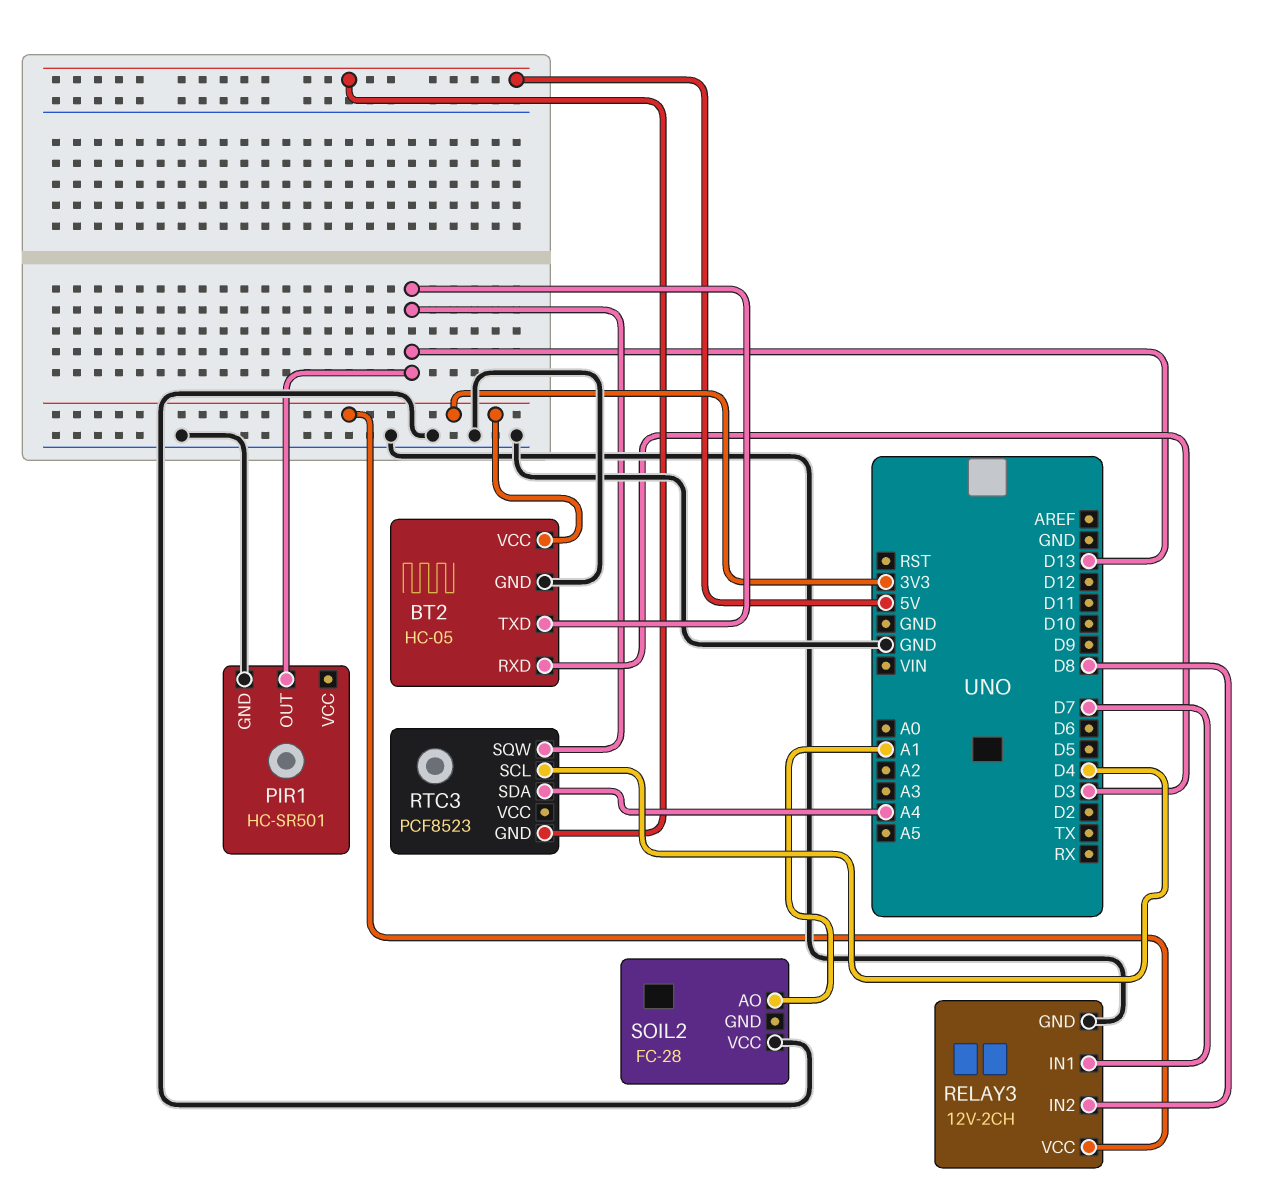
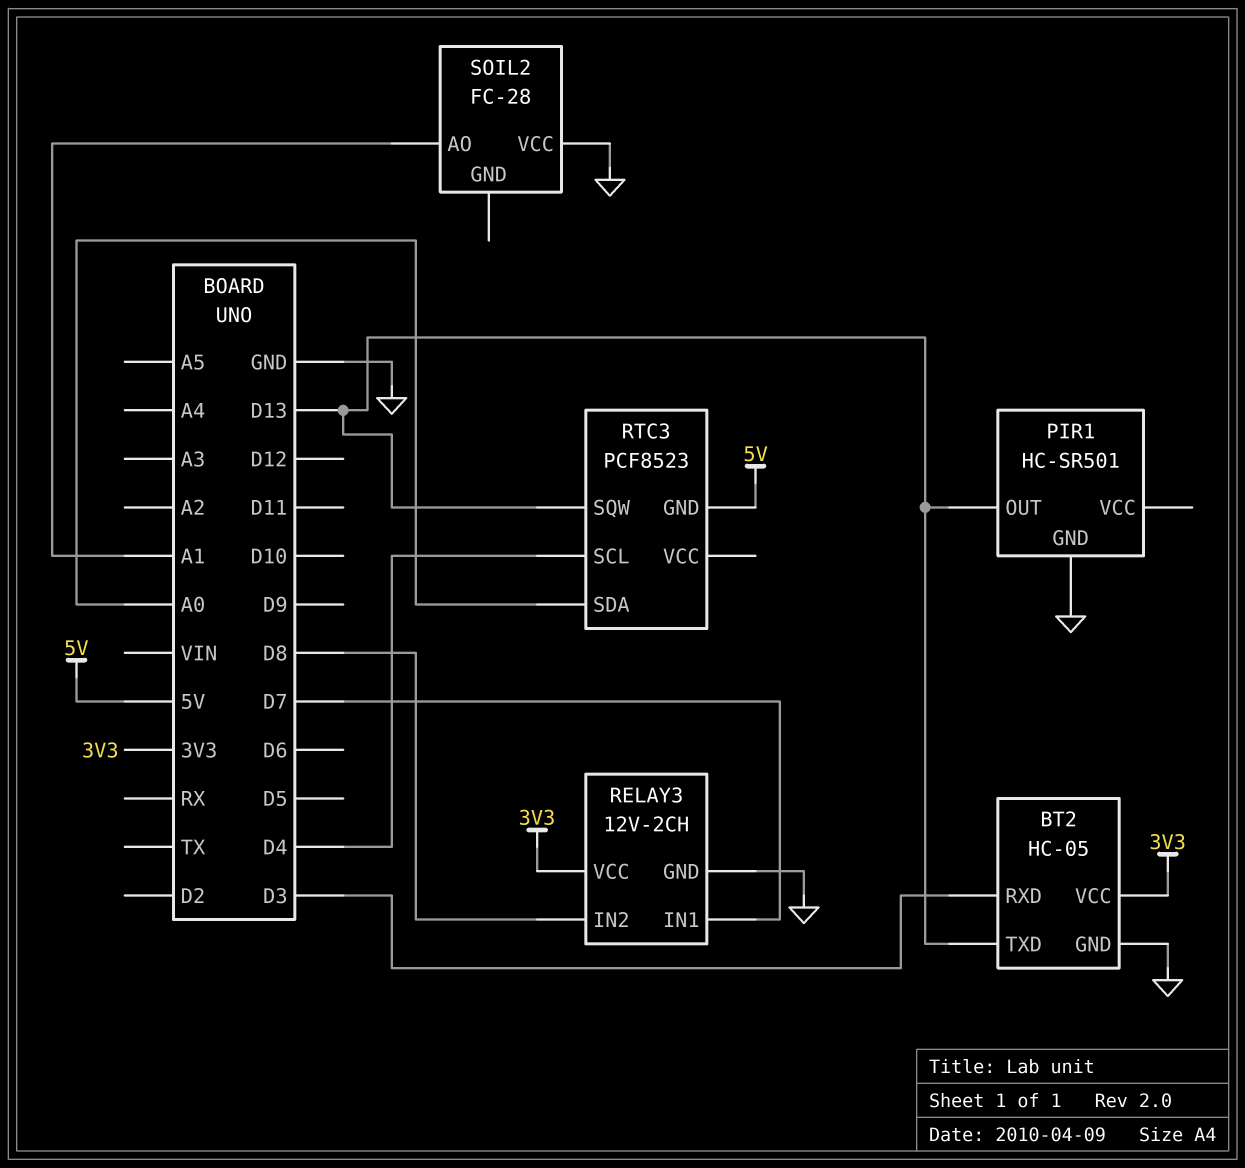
RTC3 pin SDA: A4 -> A0

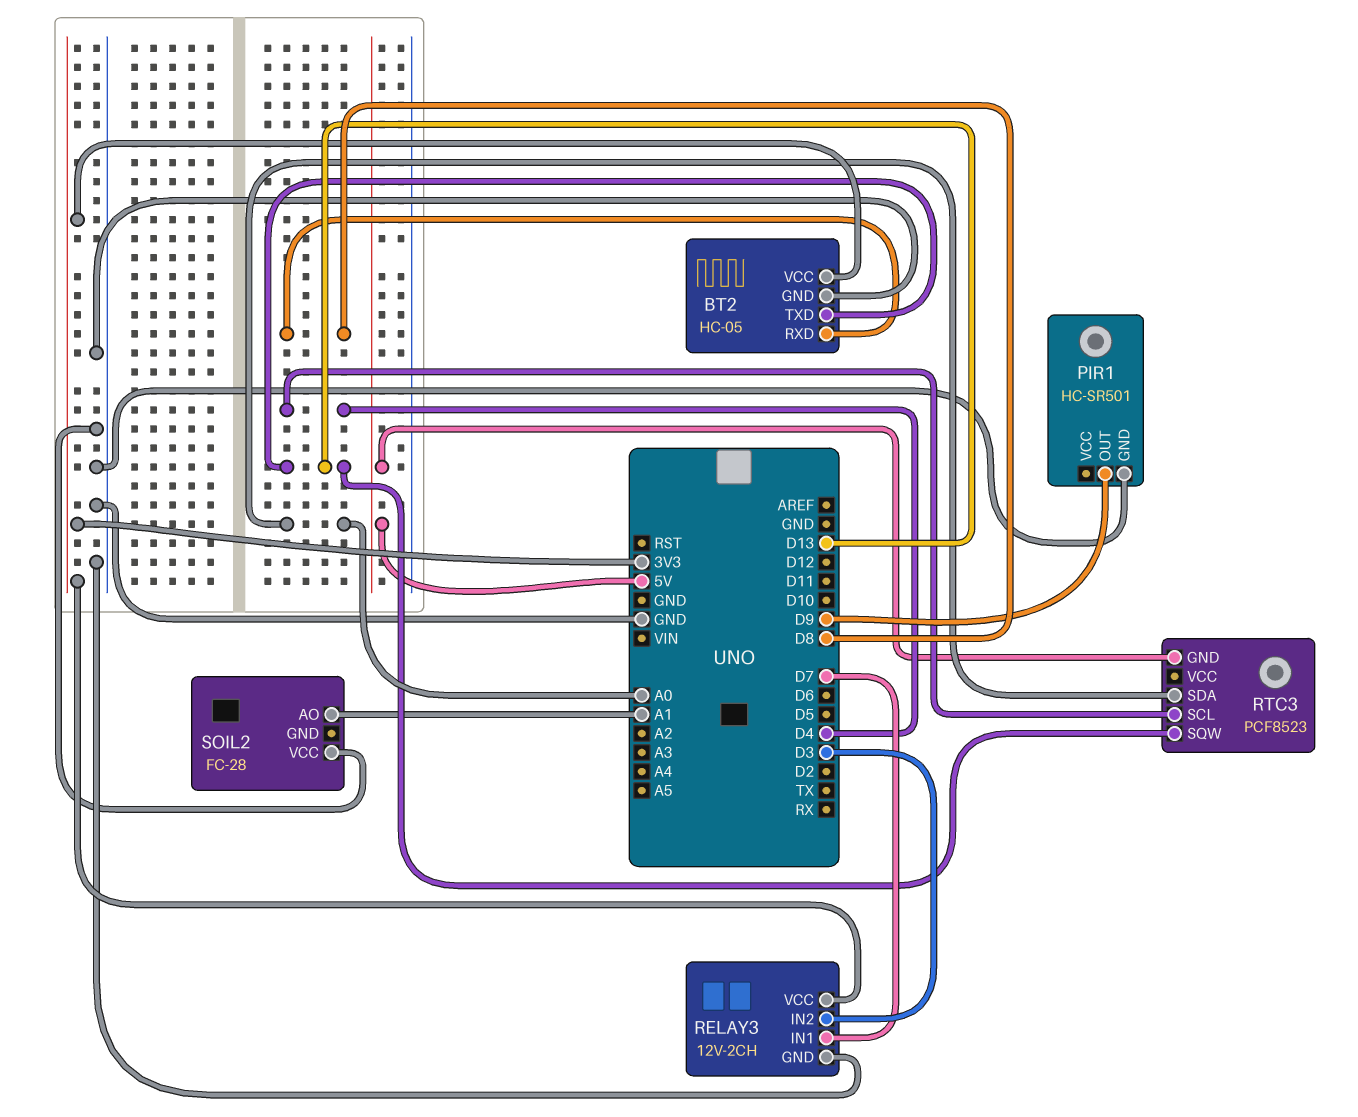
BT2 pin RXD: D3 -> D8
PIR1 pin OUT: D13 -> D9
RELAY3 pin IN2: D8 -> D3

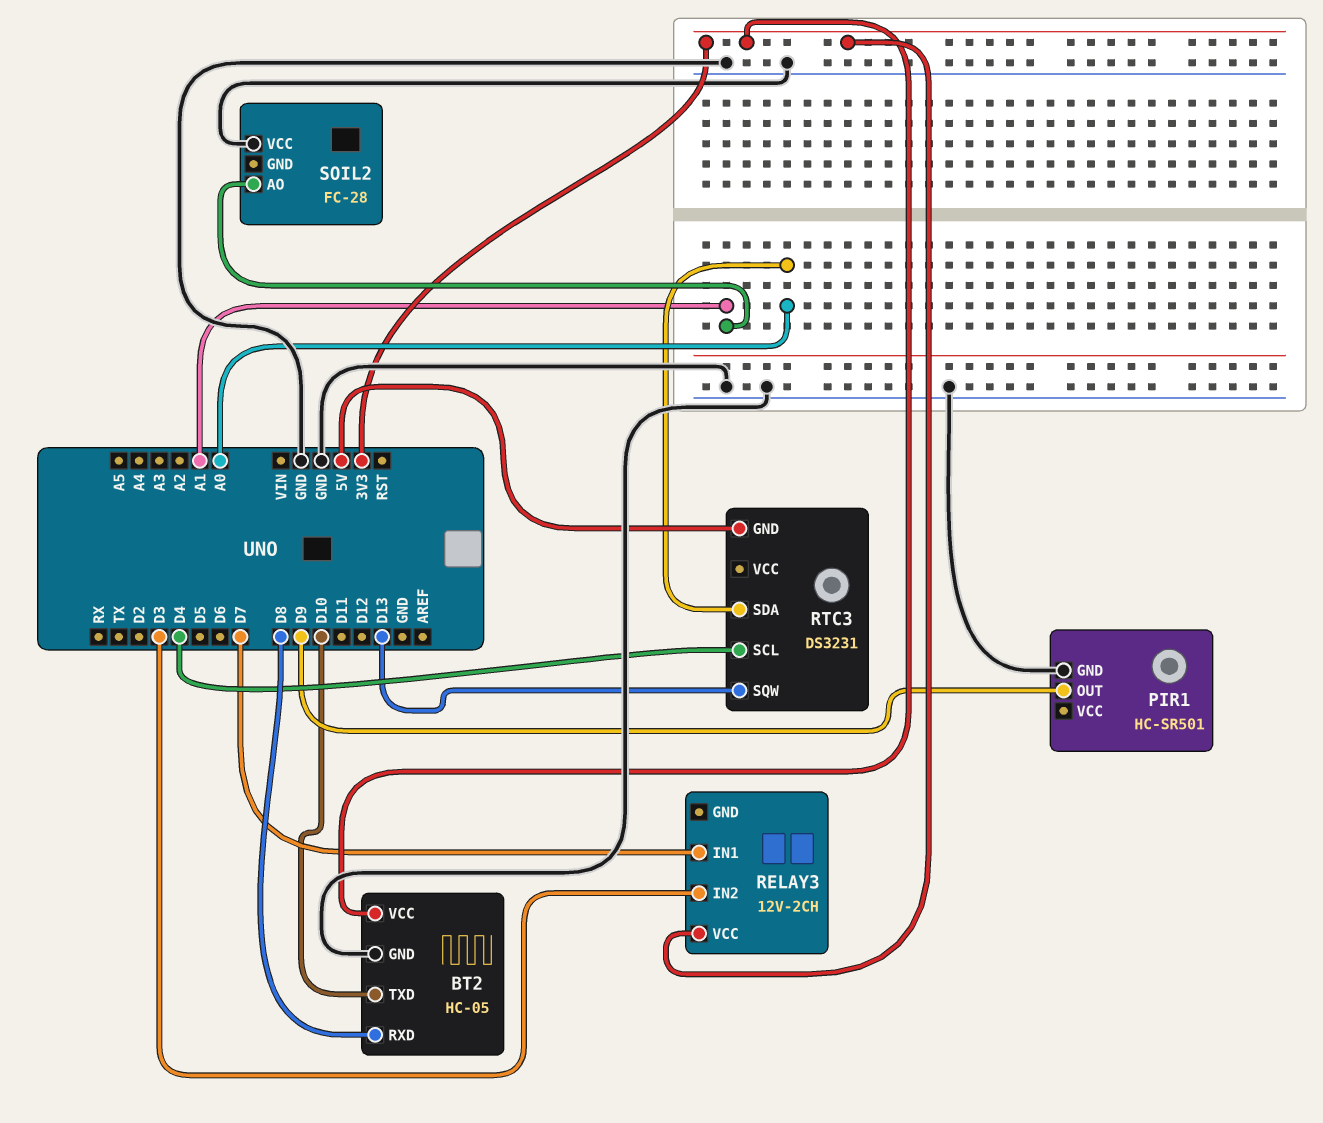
BT2 pin TXD: D13 -> D10
RELAY3 pin GND: GND -> none
RTC3: PCF8523 -> DS3231

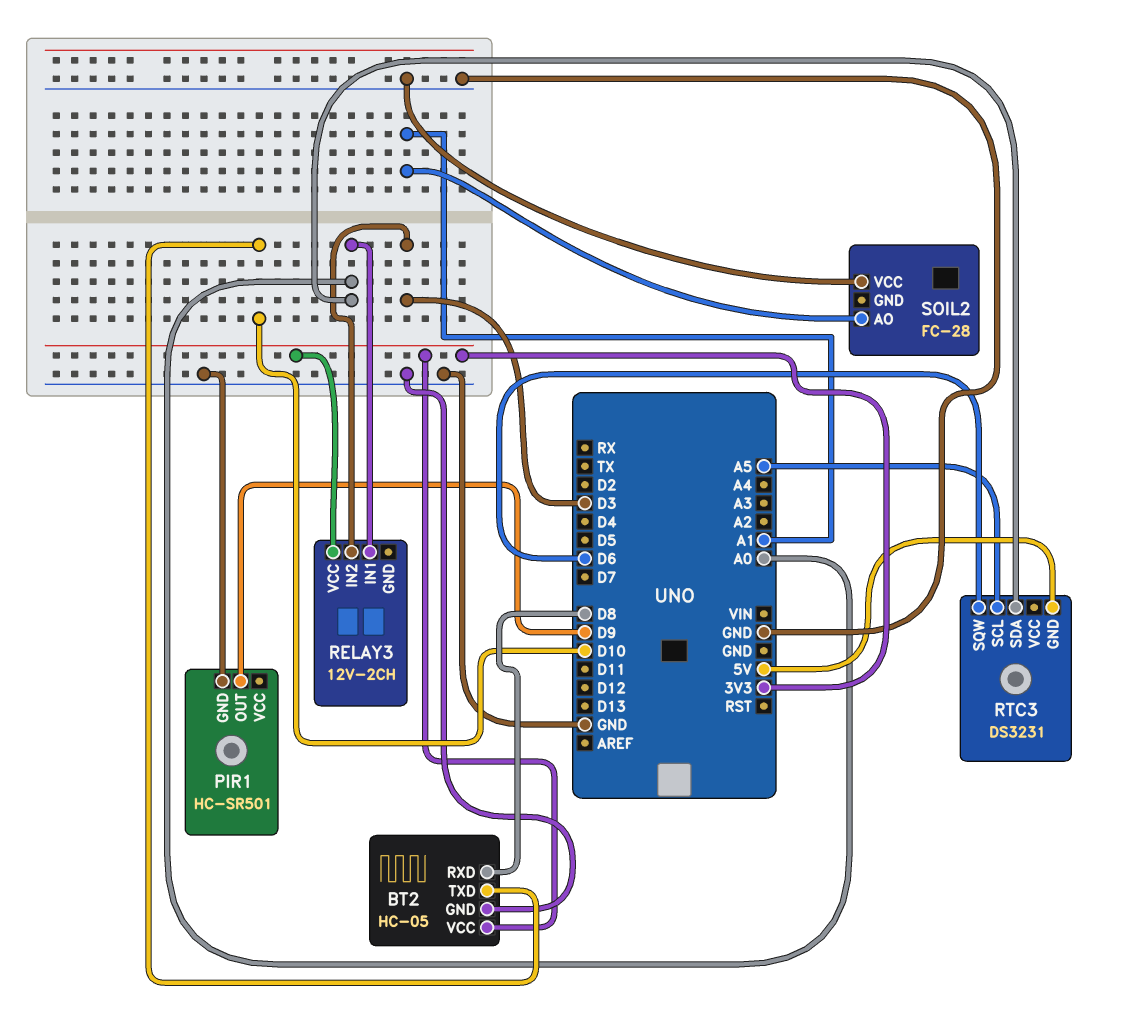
RELAY3 pin IN1: D7 -> A0
RTC3 pin SCL: D4 -> A5
RTC3 pin SQW: D13 -> D6

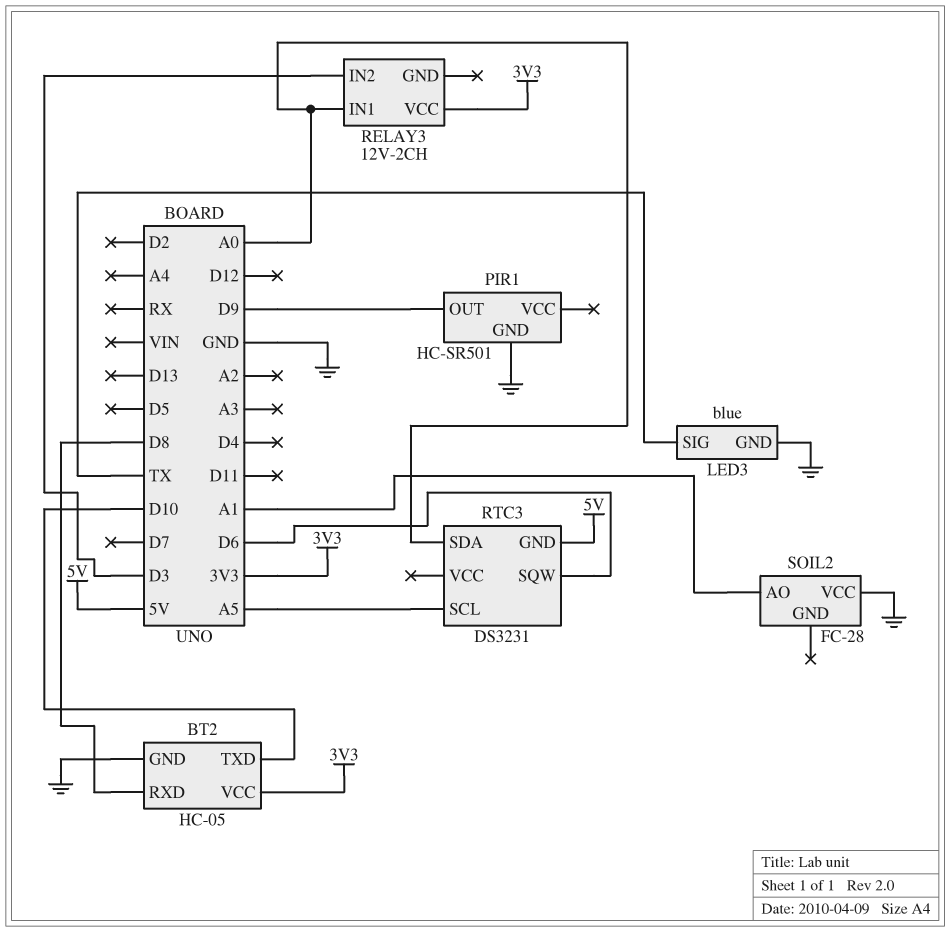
LED3: none -> blue
LED3 pin GND: none -> GND
LED3 pin SIG: none -> TX

